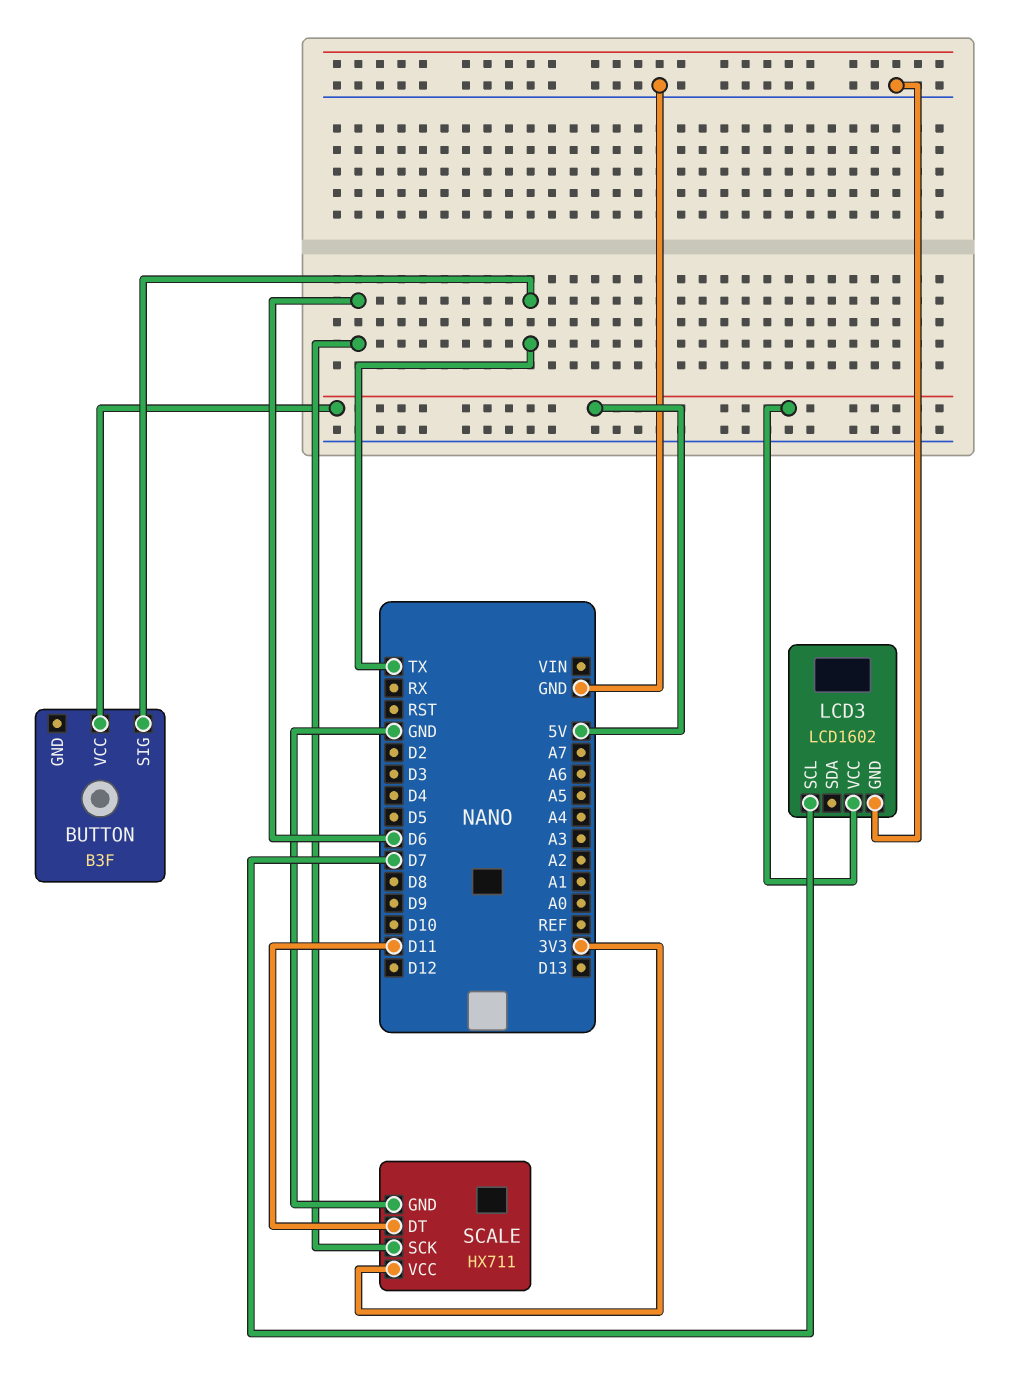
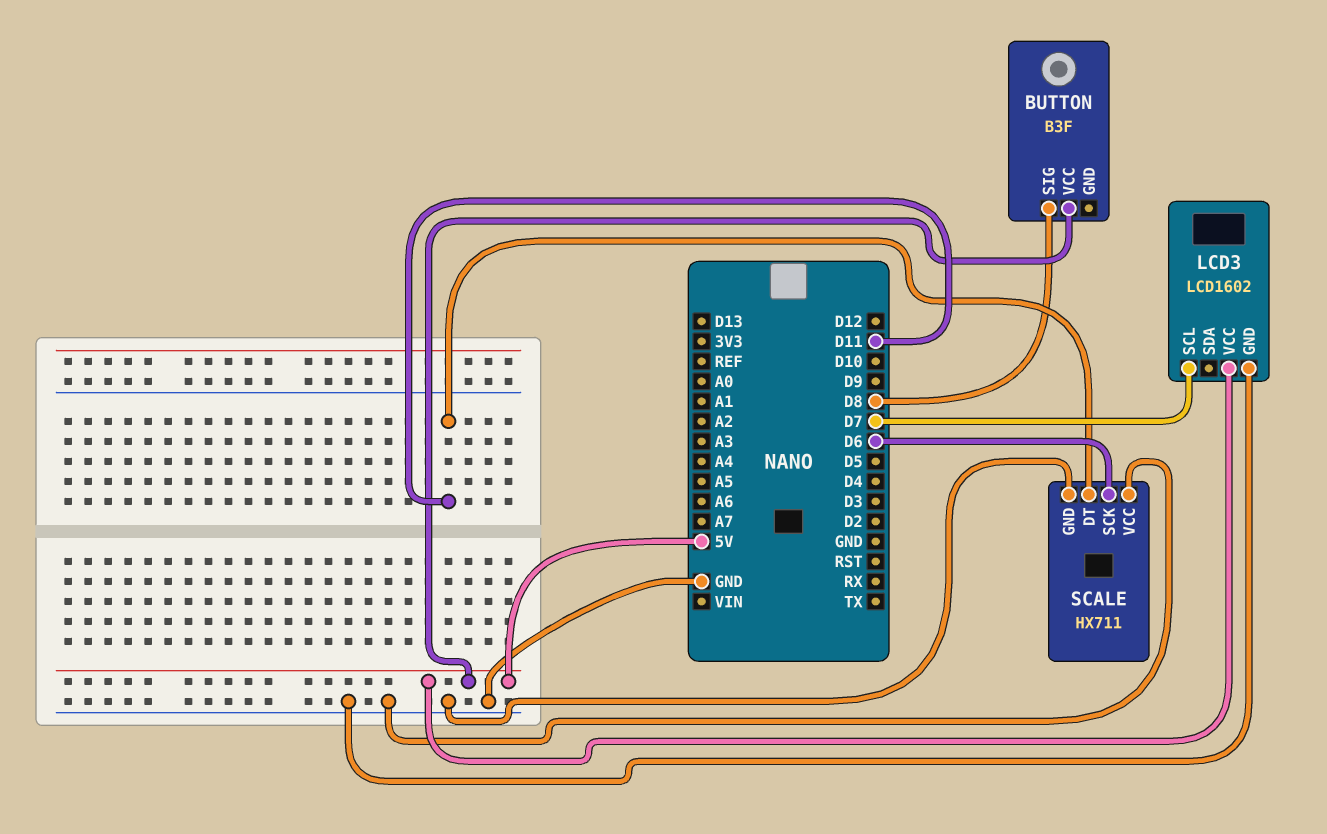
BUTTON pin SIG: TX -> D8
SCALE pin VCC: 3V3 -> GND

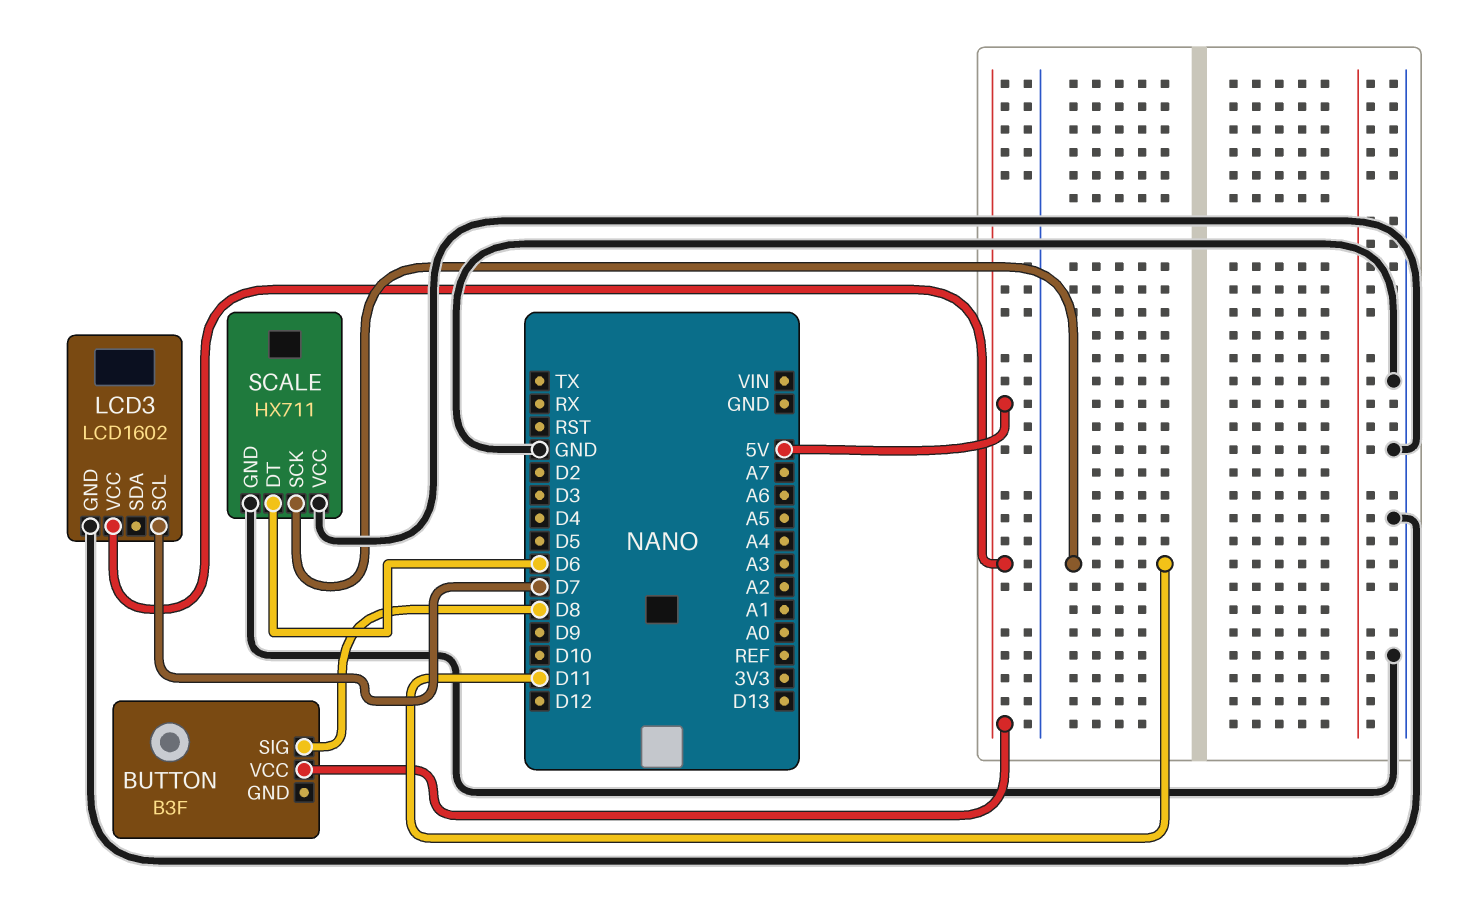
SCALE pin DT: D11 -> D6
SCALE pin SCK: D6 -> D11

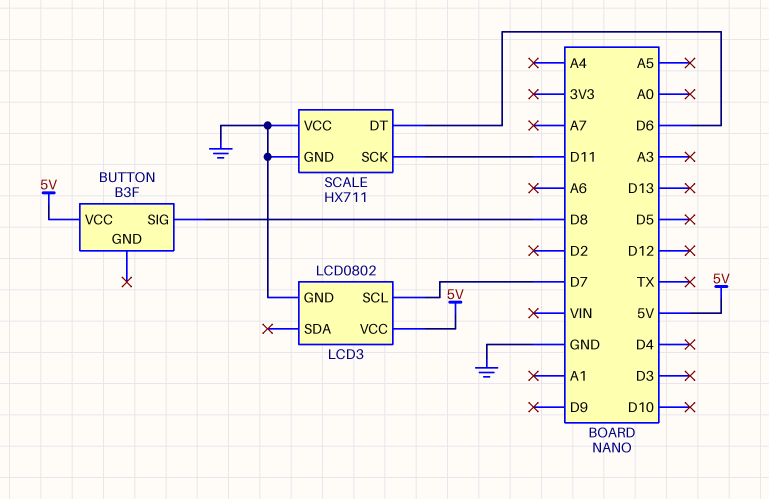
LCD3: LCD1602 -> LCD0802

